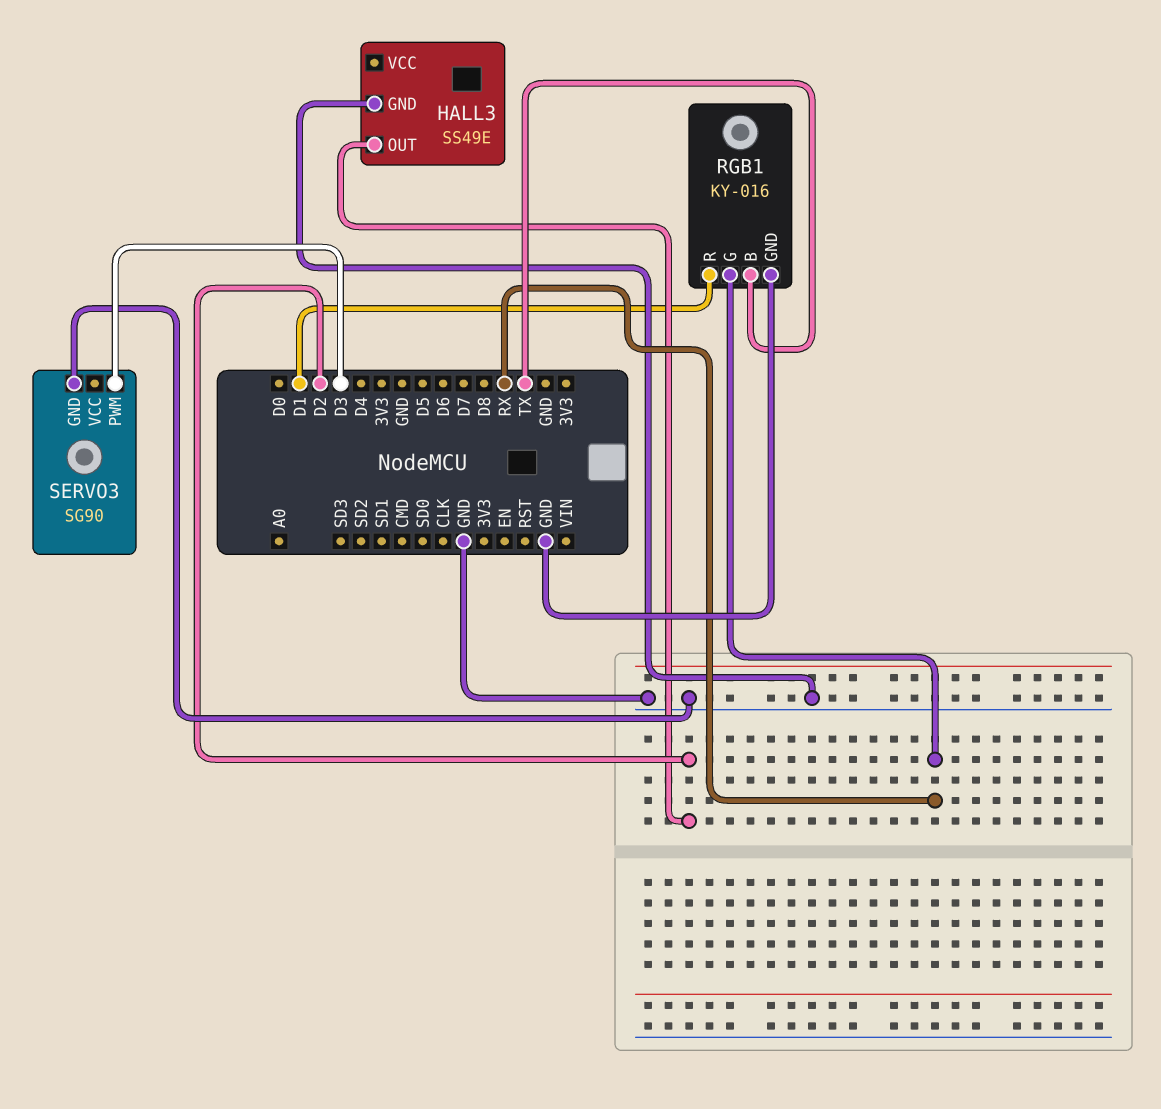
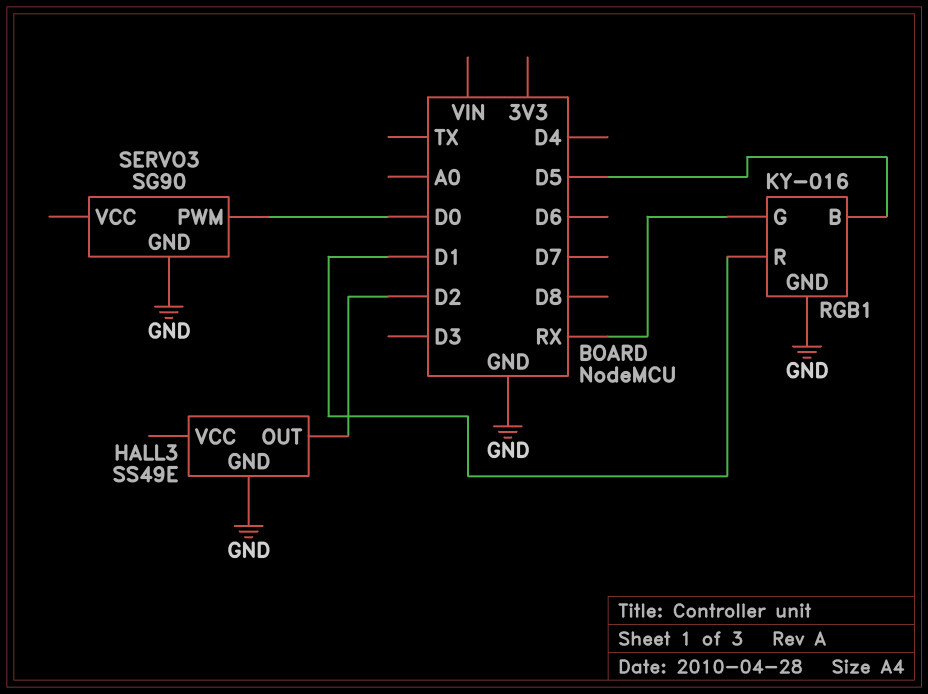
RGB1 pin B: TX -> D5
SERVO3 pin PWM: D3 -> D0

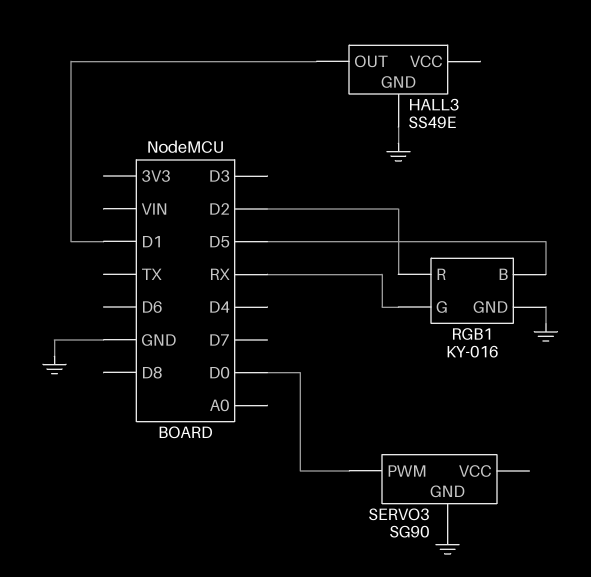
HALL3 pin OUT: D2 -> D1
RGB1 pin R: D1 -> D2

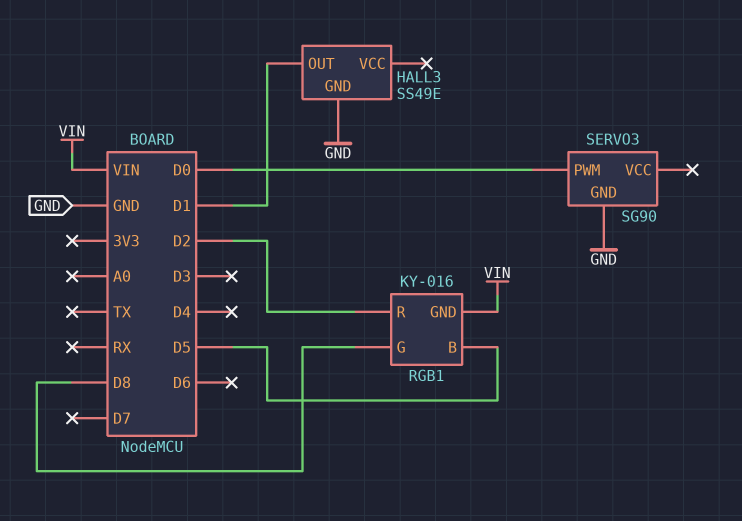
RGB1 pin G: RX -> D8
RGB1 pin GND: GND -> VIN

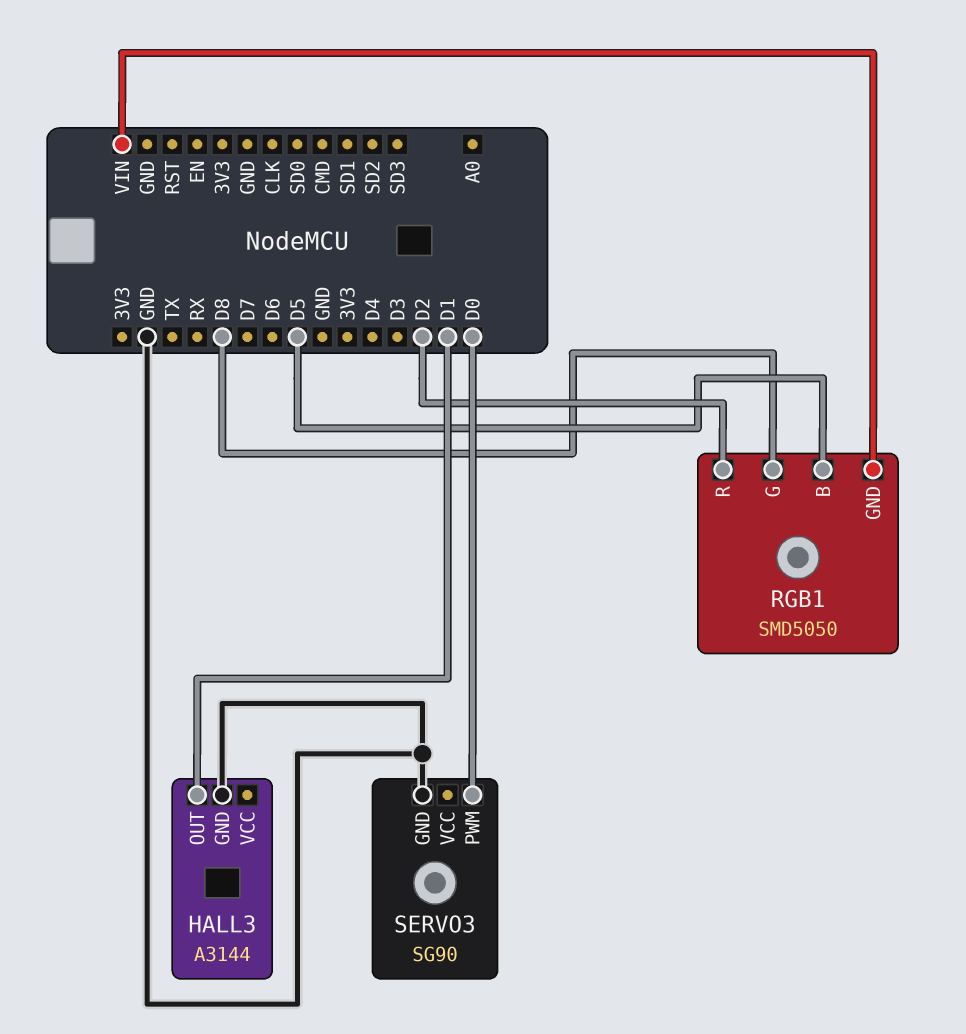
HALL3: SS49E -> A3144
RGB1: KY-016 -> SMD5050

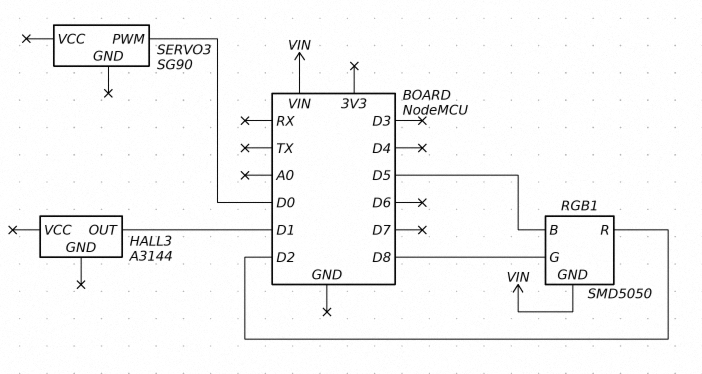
HALL3 pin GND: GND -> none
SERVO3 pin GND: GND -> none

